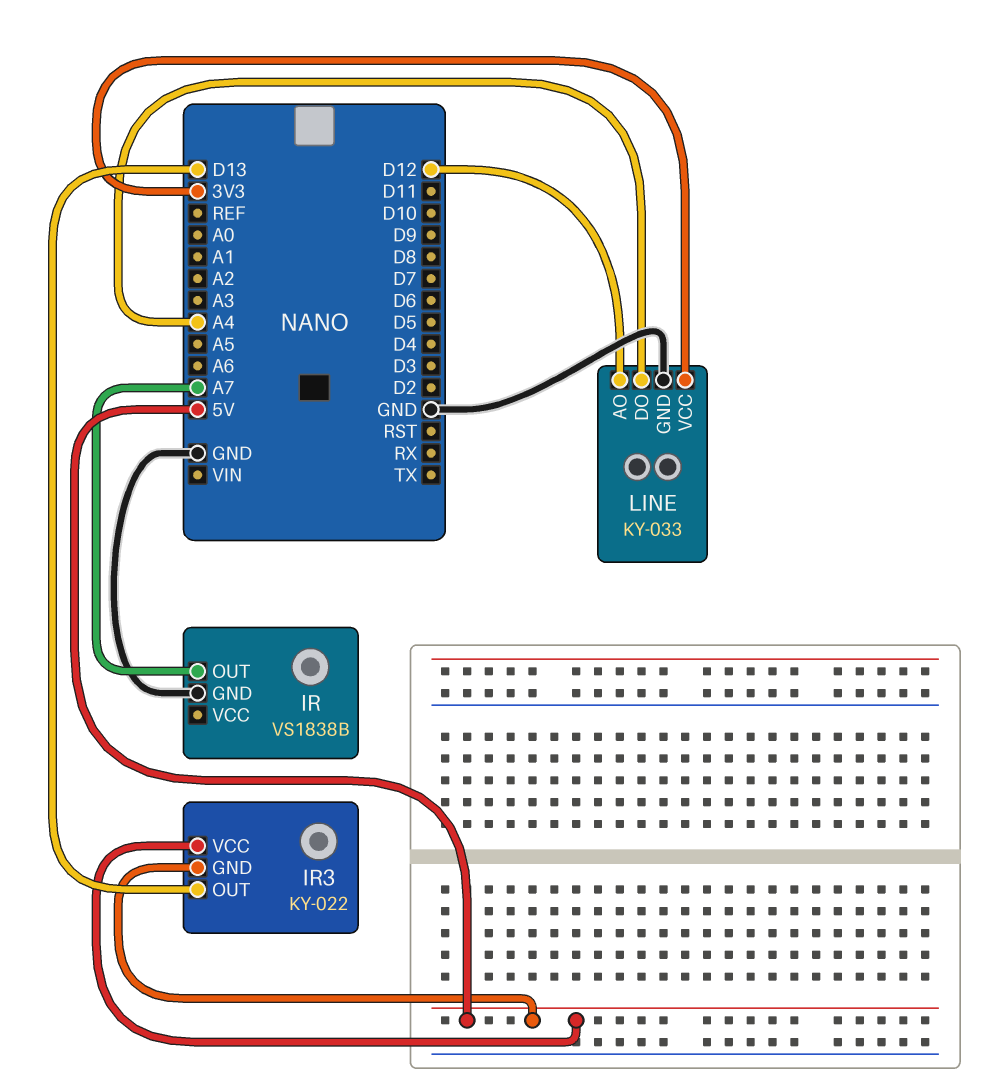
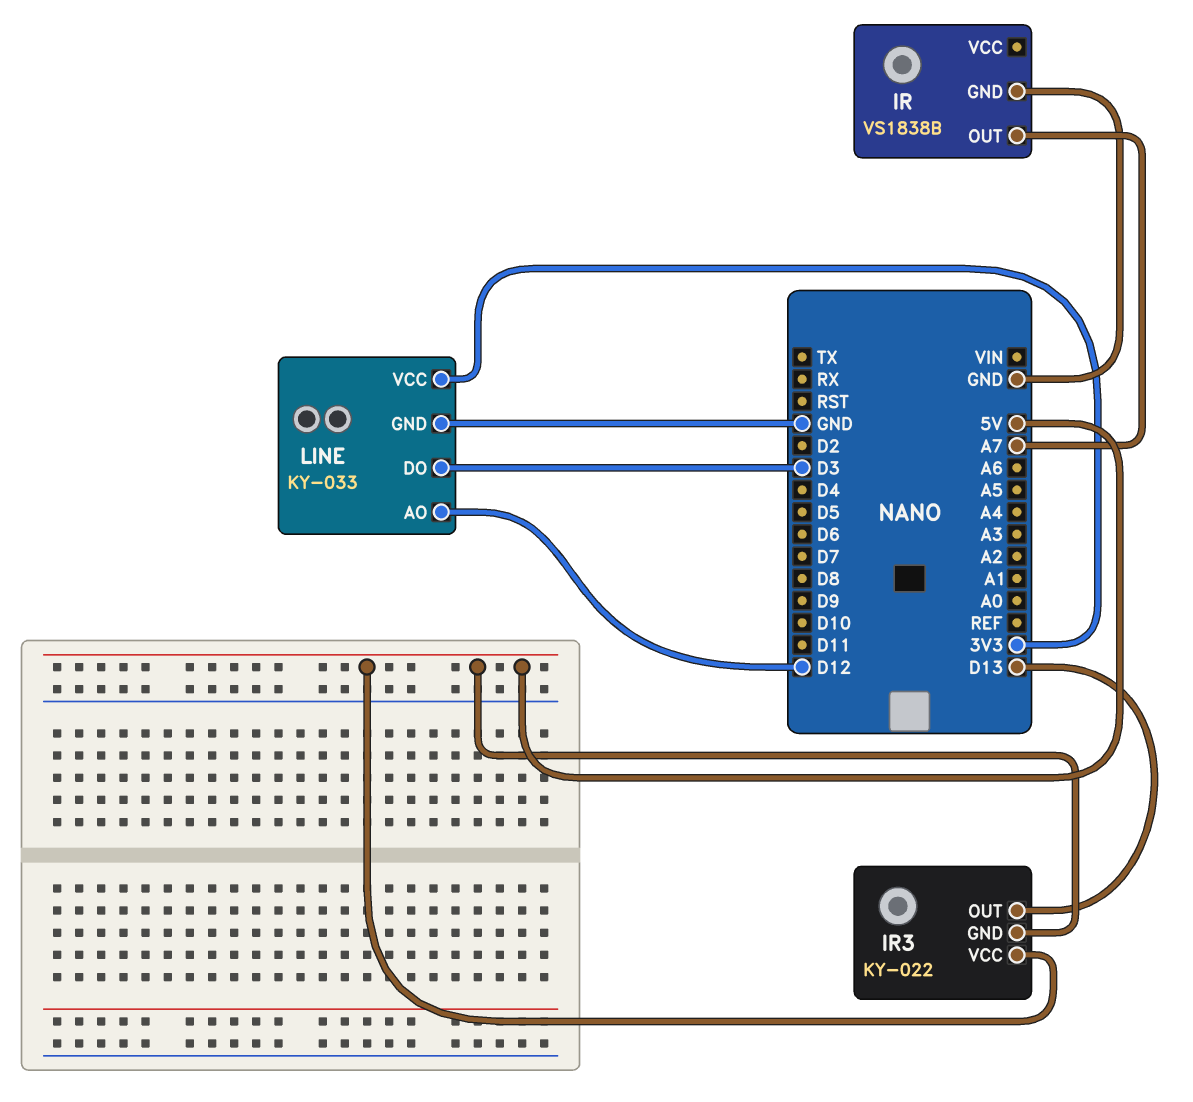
LINE pin DO: A4 -> D3

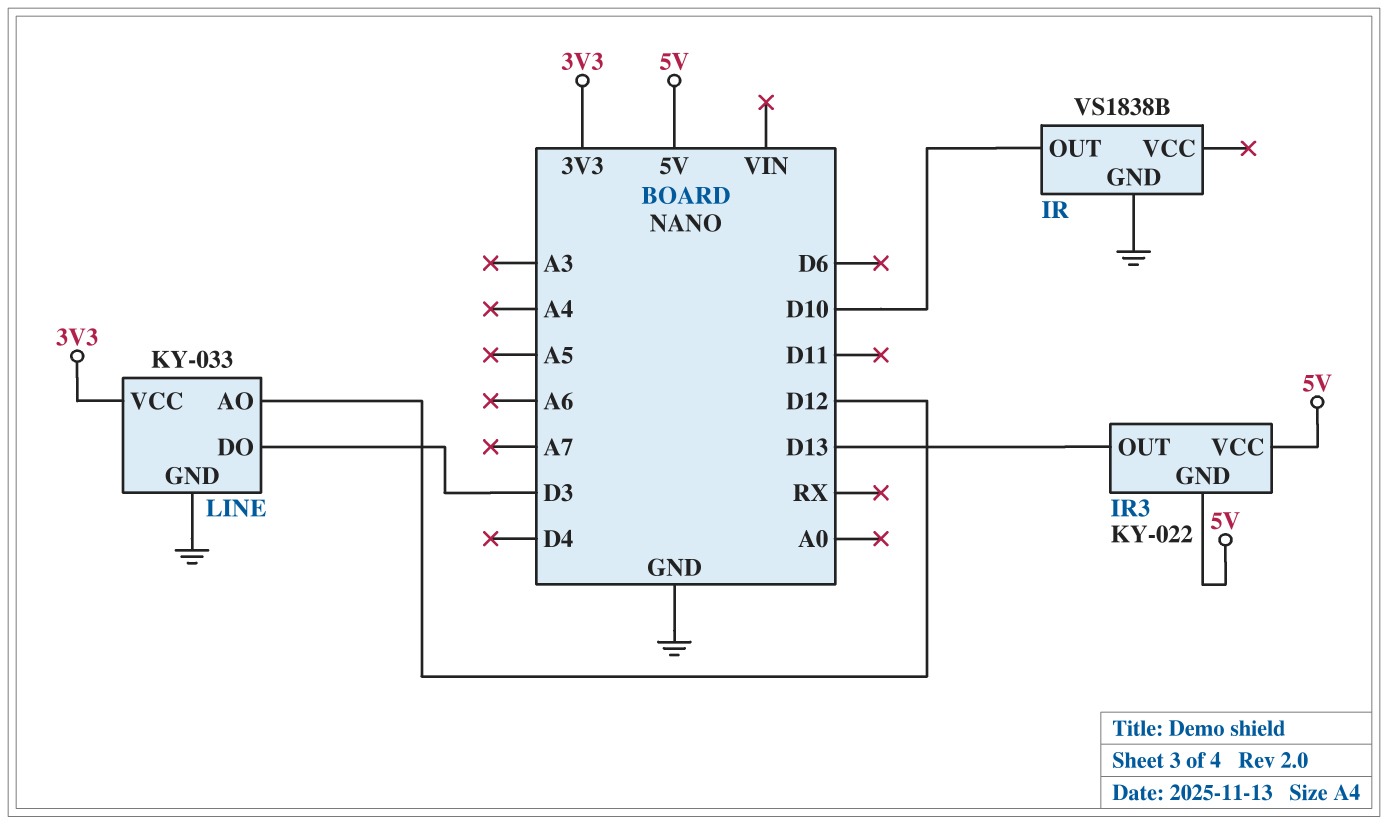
IR pin OUT: A7 -> D10

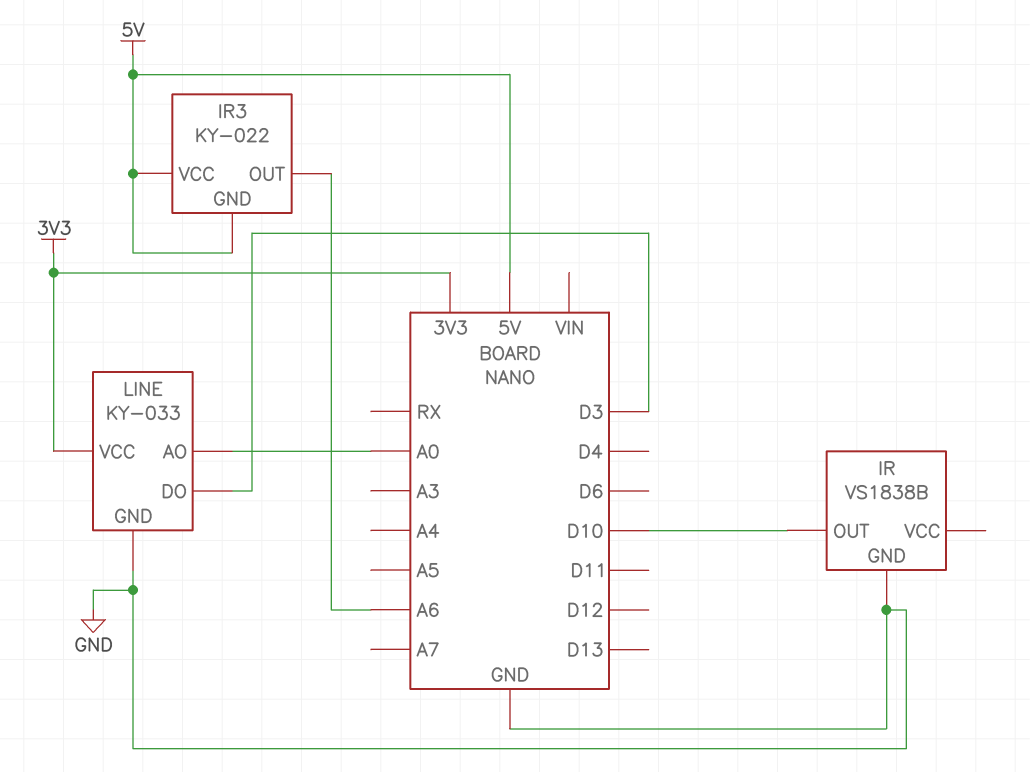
IR3 pin OUT: D13 -> A6
LINE pin AO: D12 -> A0

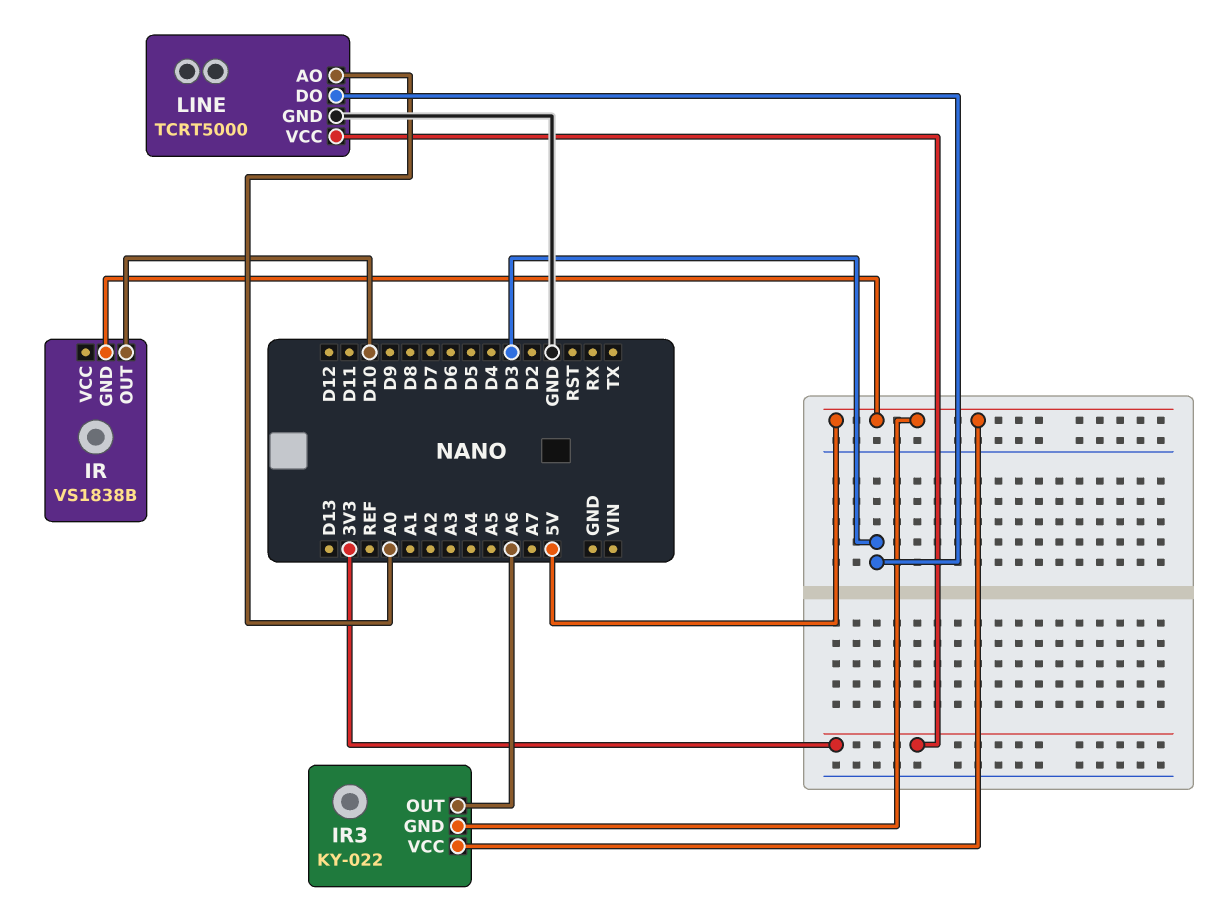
IR pin GND: GND -> 5V
LINE: KY-033 -> TCRT5000

